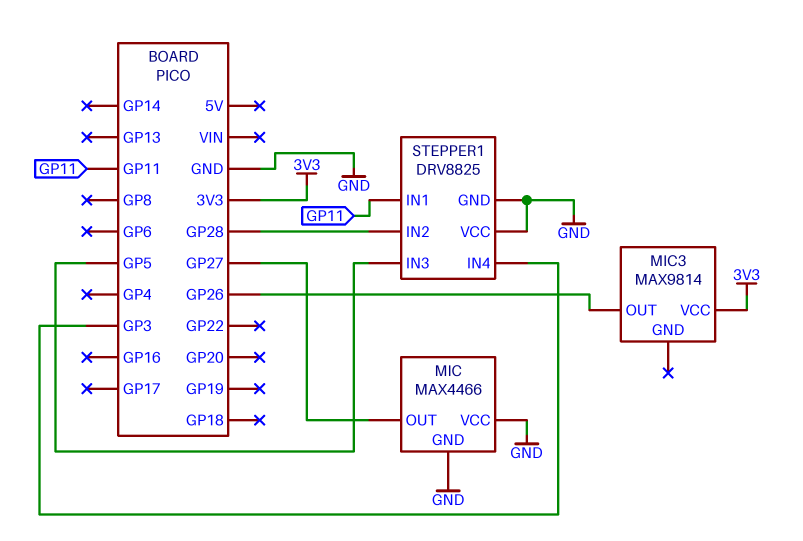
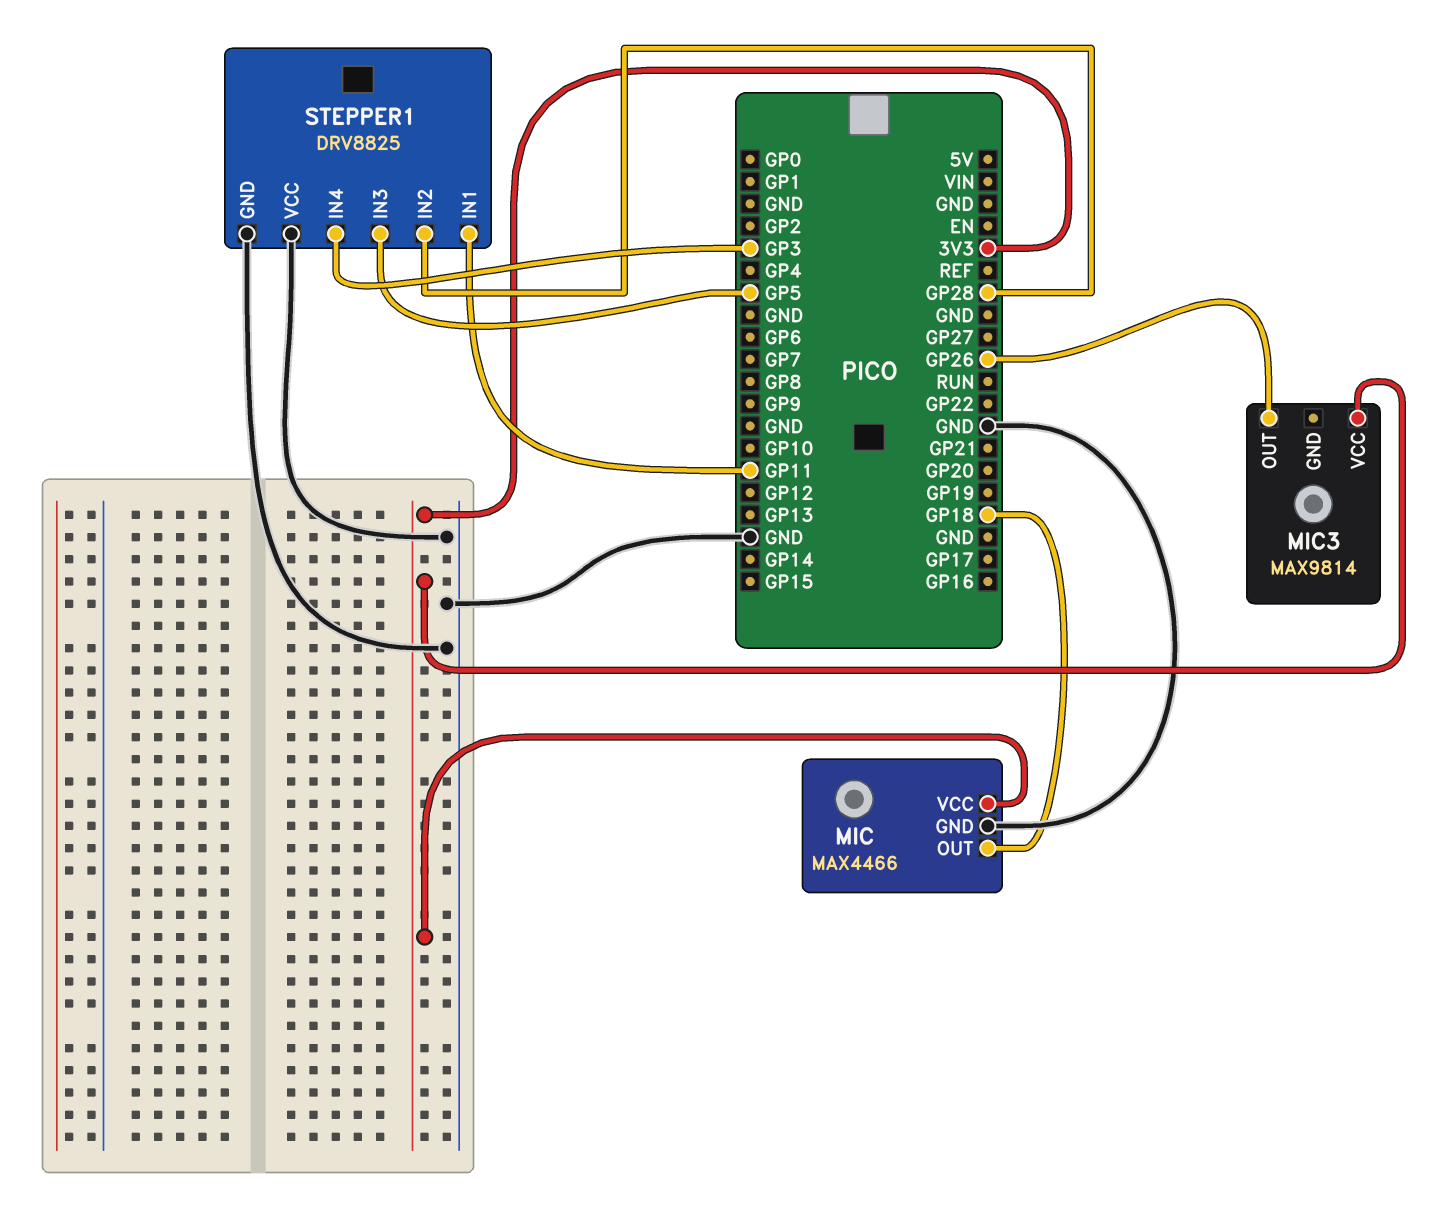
MIC pin OUT: GP27 -> GP18
MIC pin VCC: GND -> 3V3

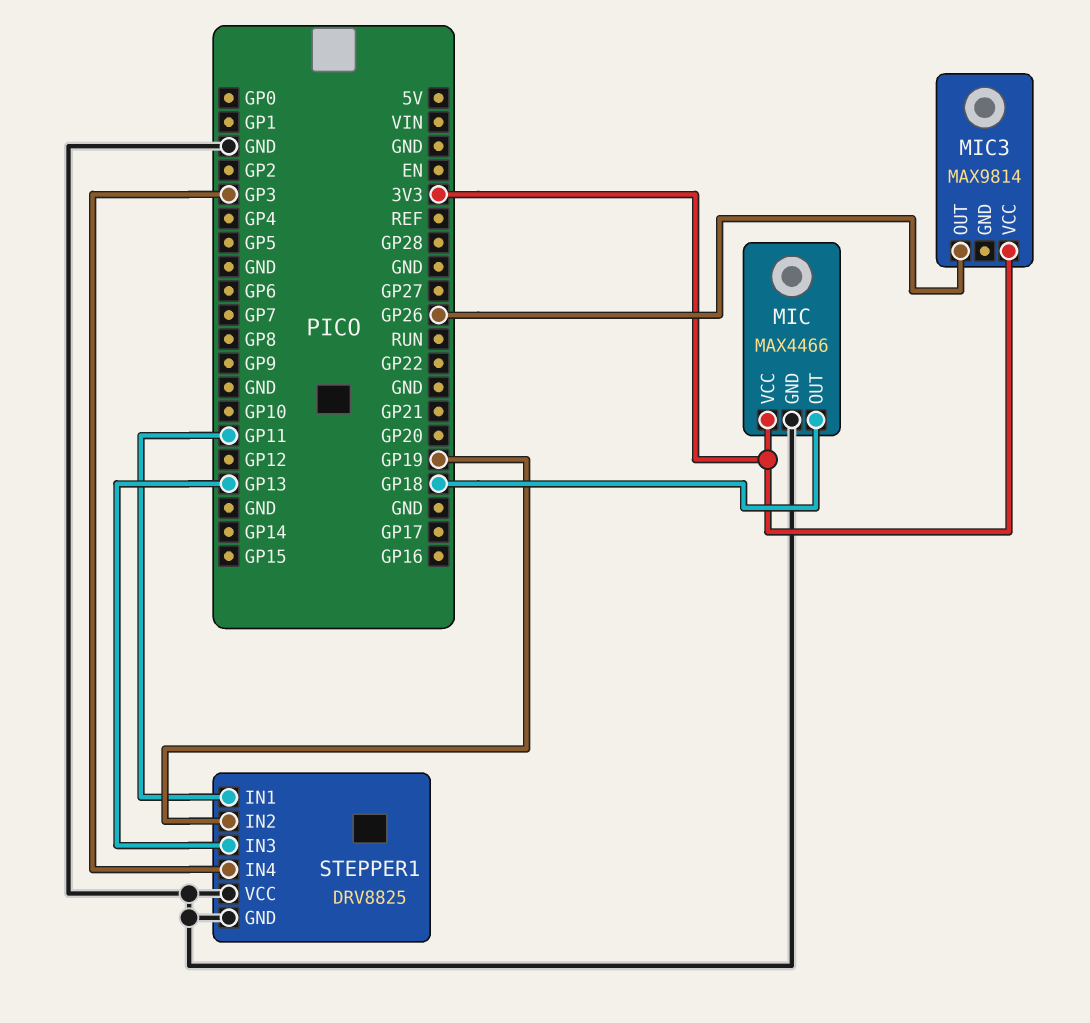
STEPPER1 pin IN2: GP28 -> GP19
STEPPER1 pin IN3: GP5 -> GP13

